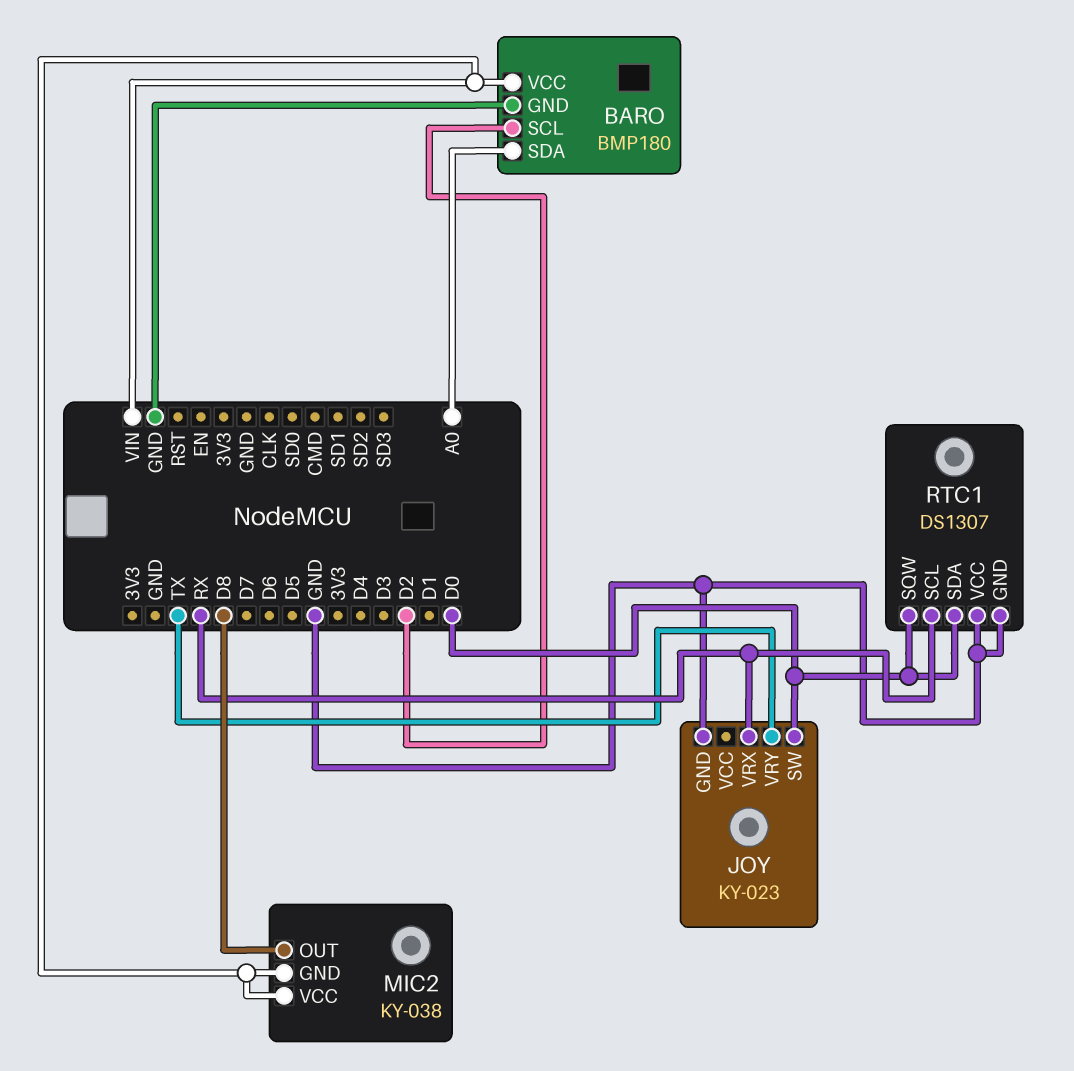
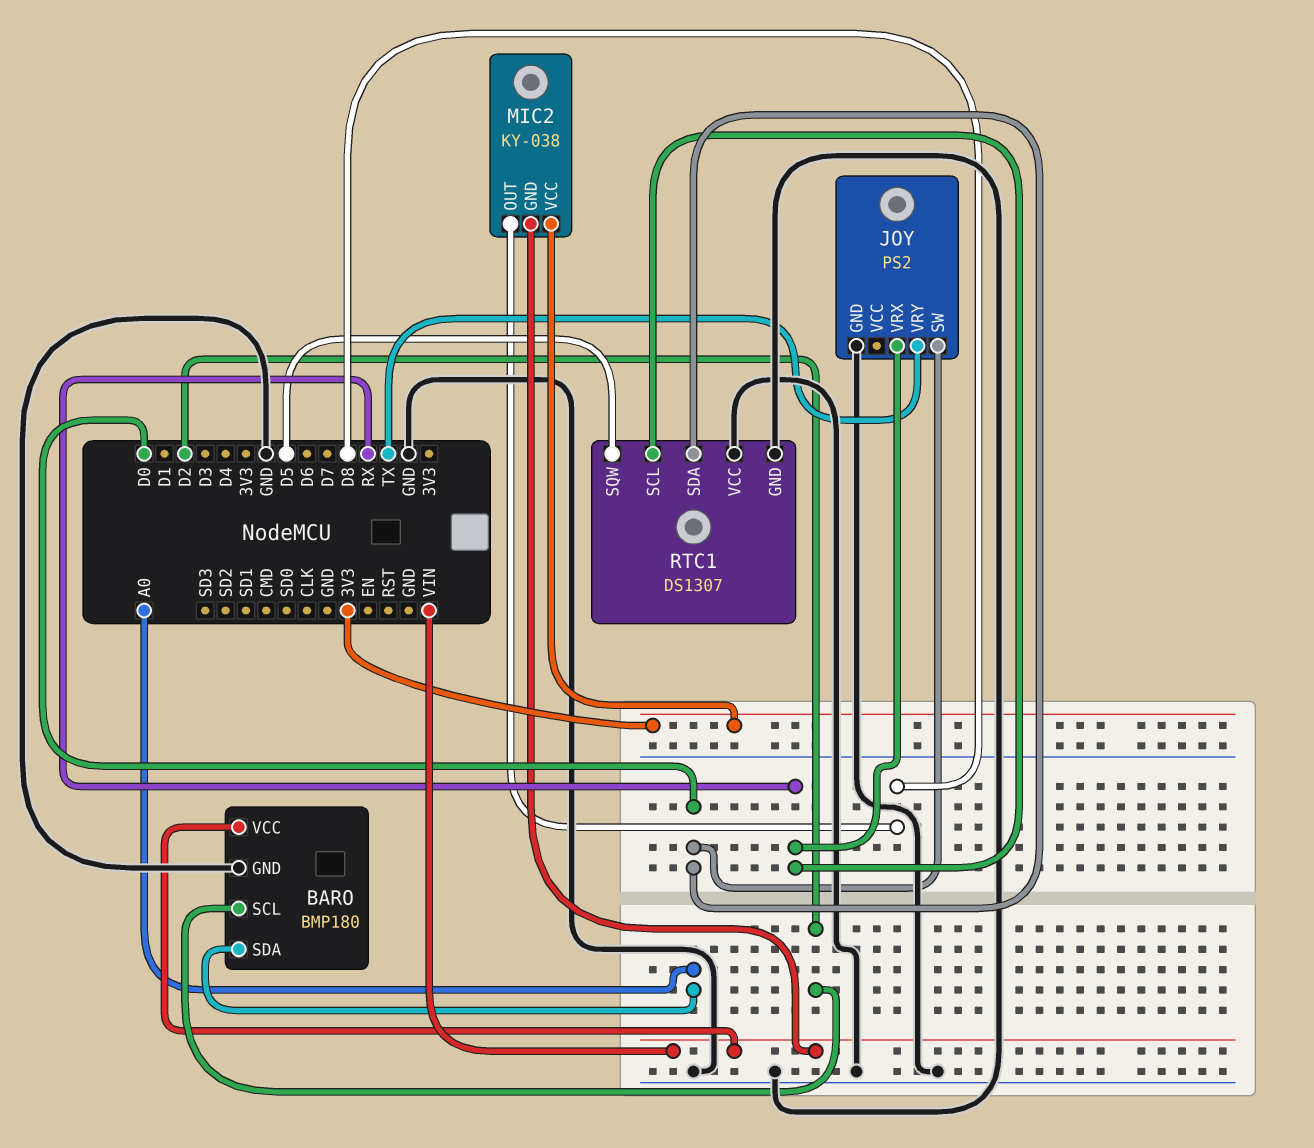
JOY: KY-023 -> PS2
MIC2 pin VCC: VIN -> 3V3
RTC1 pin SQW: D0 -> D5

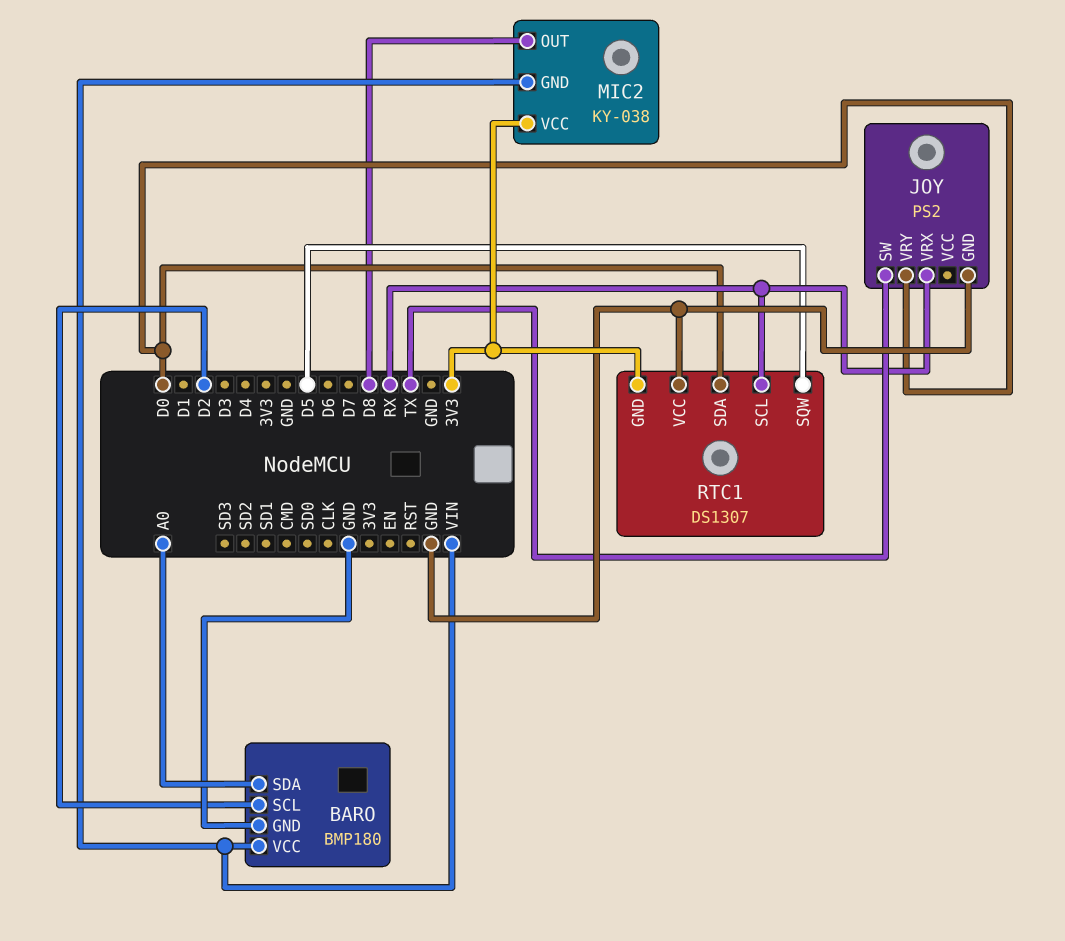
JOY pin SW: D0 -> TX
JOY pin VRY: TX -> D0
RTC1 pin GND: GND -> 3V3

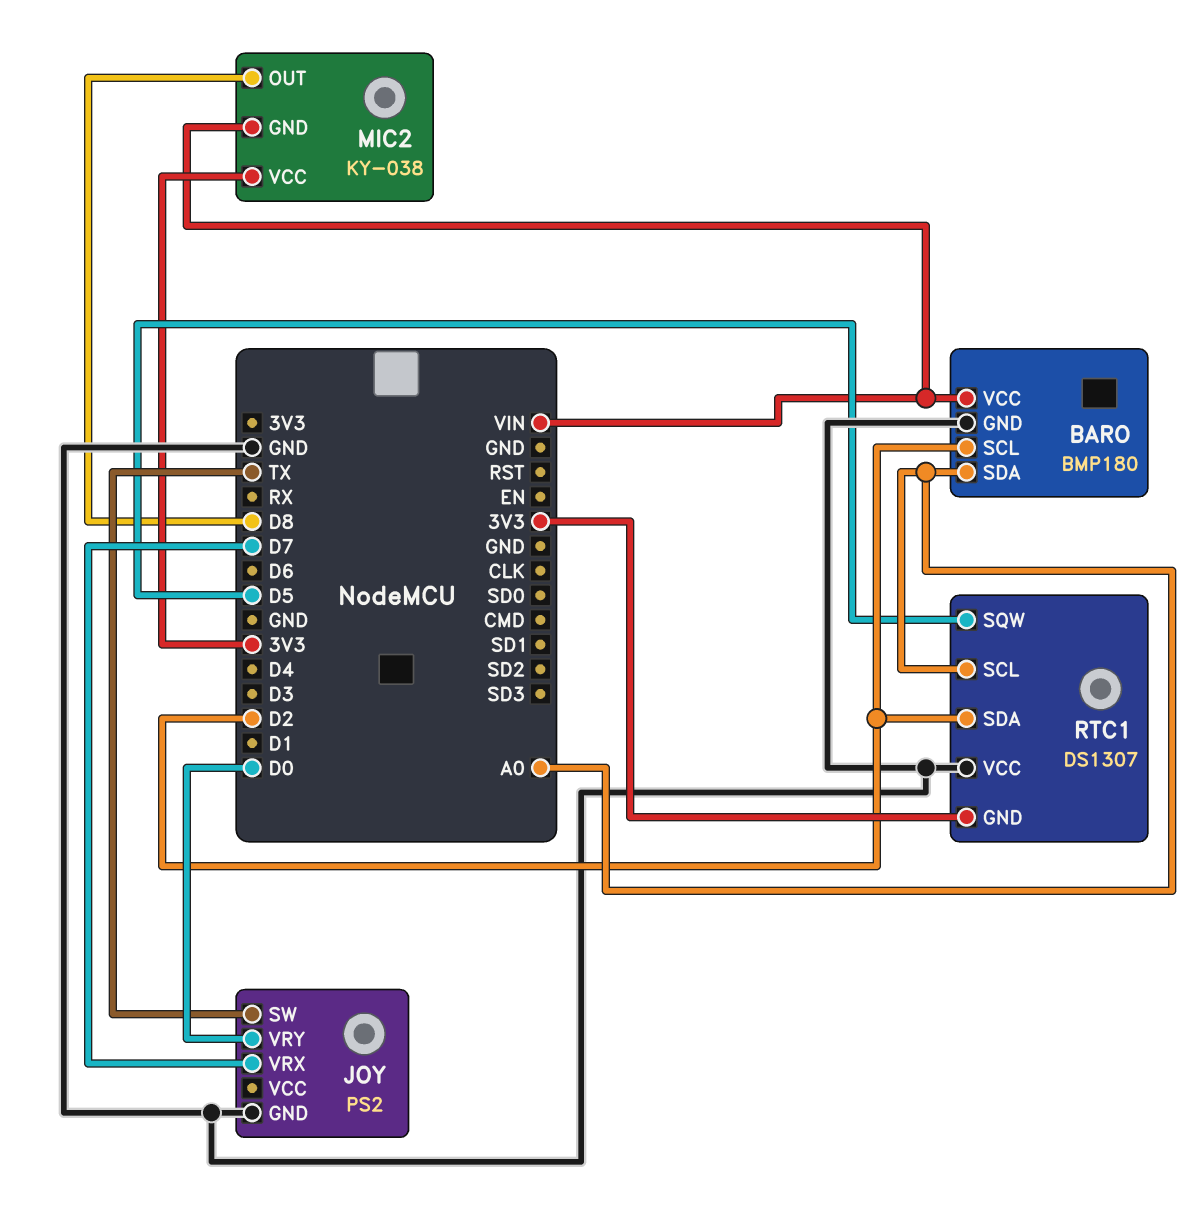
JOY pin VRX: RX -> D7
RTC1 pin SCL: RX -> A0
RTC1 pin SDA: D0 -> D2

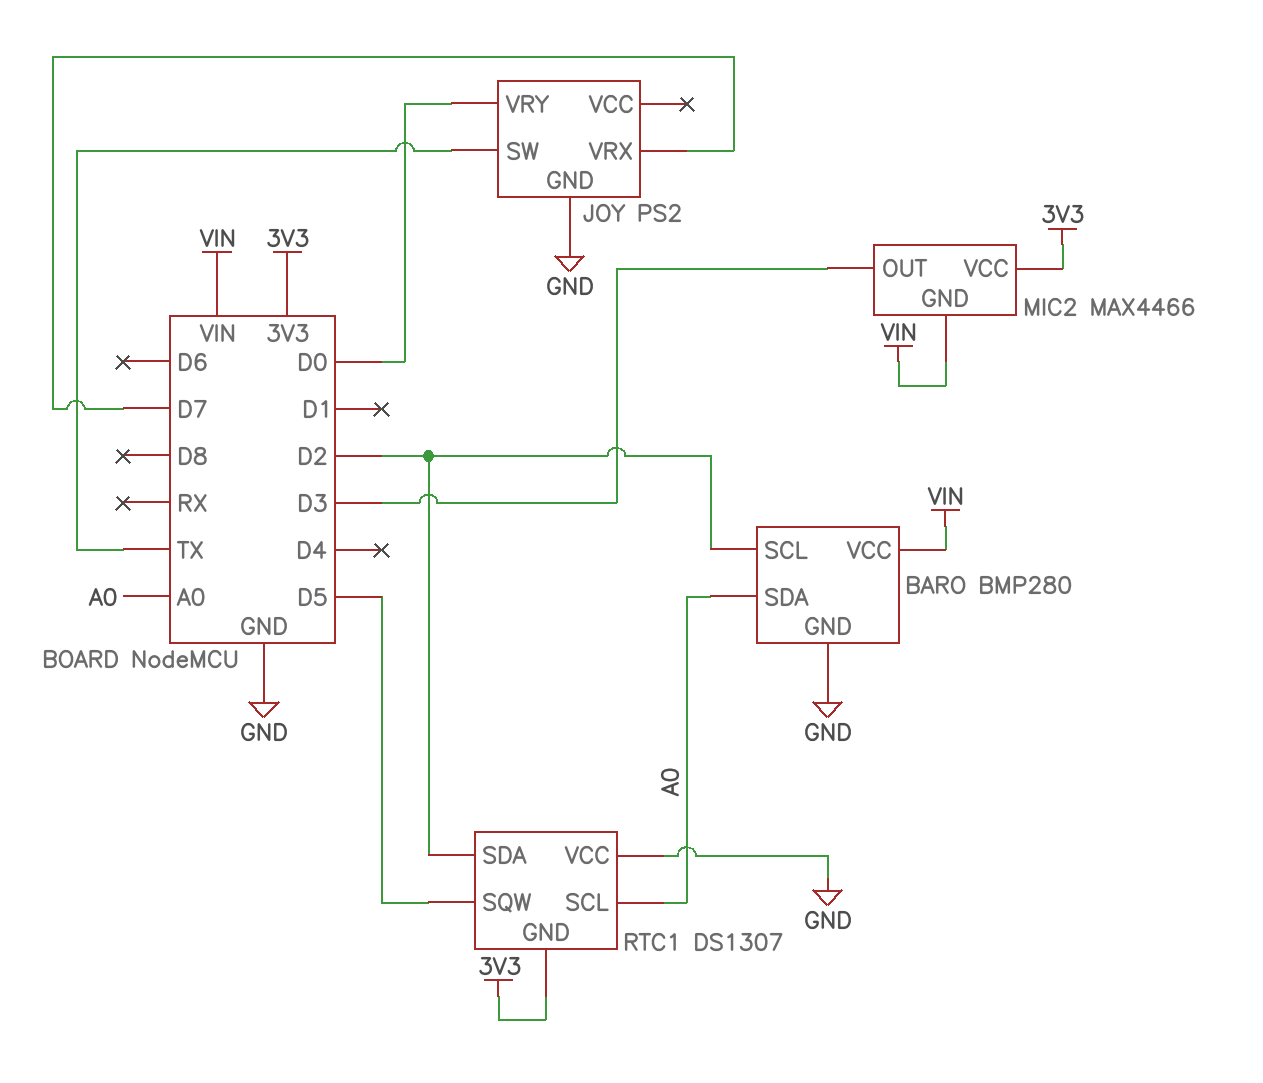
BARO: BMP180 -> BMP280
MIC2: KY-038 -> MAX4466
MIC2 pin OUT: D8 -> D3

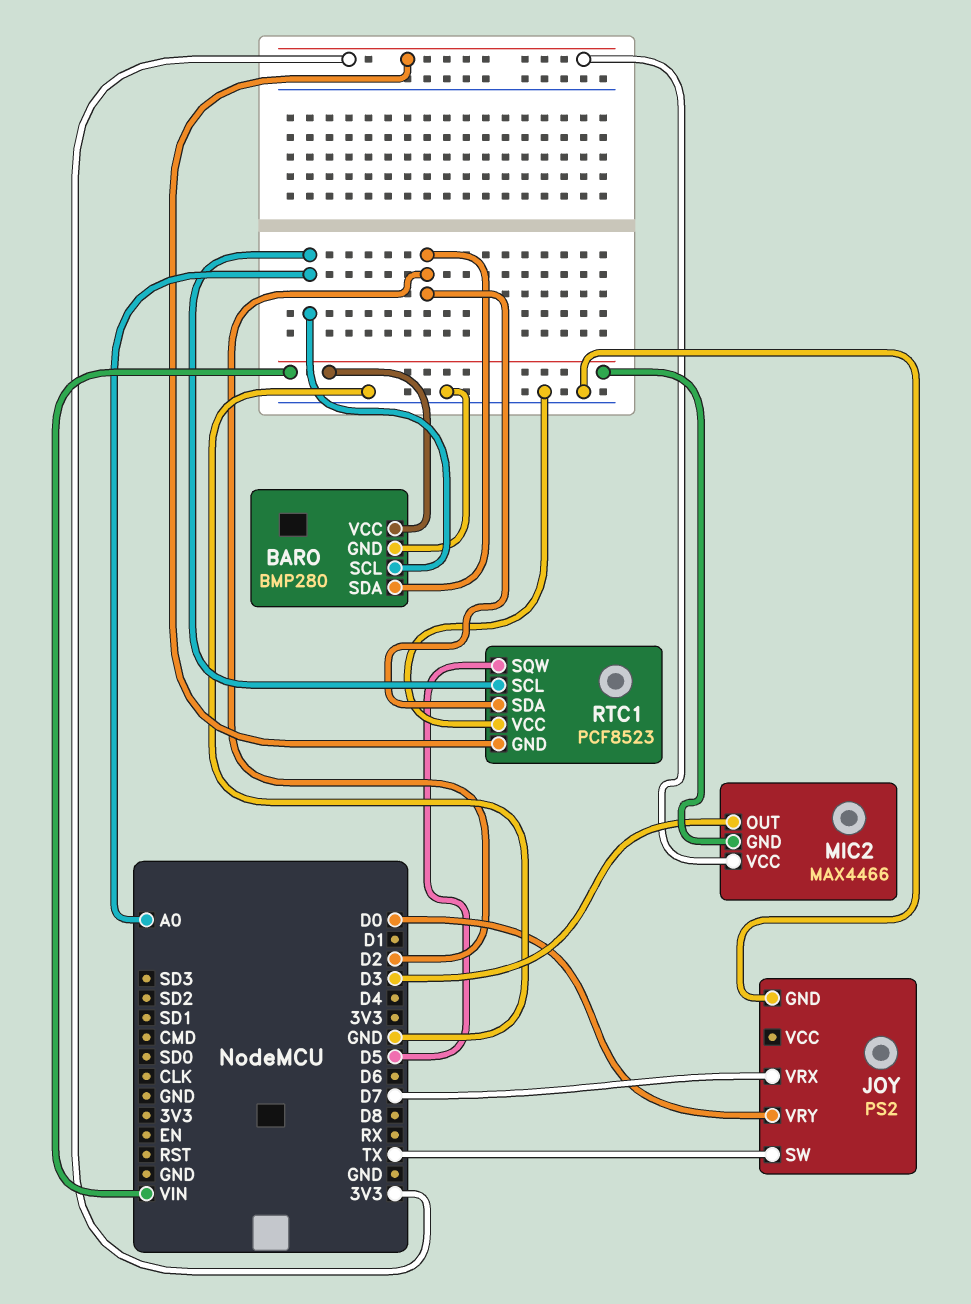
BARO pin SCL: D2 -> A0
BARO pin SDA: A0 -> D2
RTC1: DS1307 -> PCF8523

